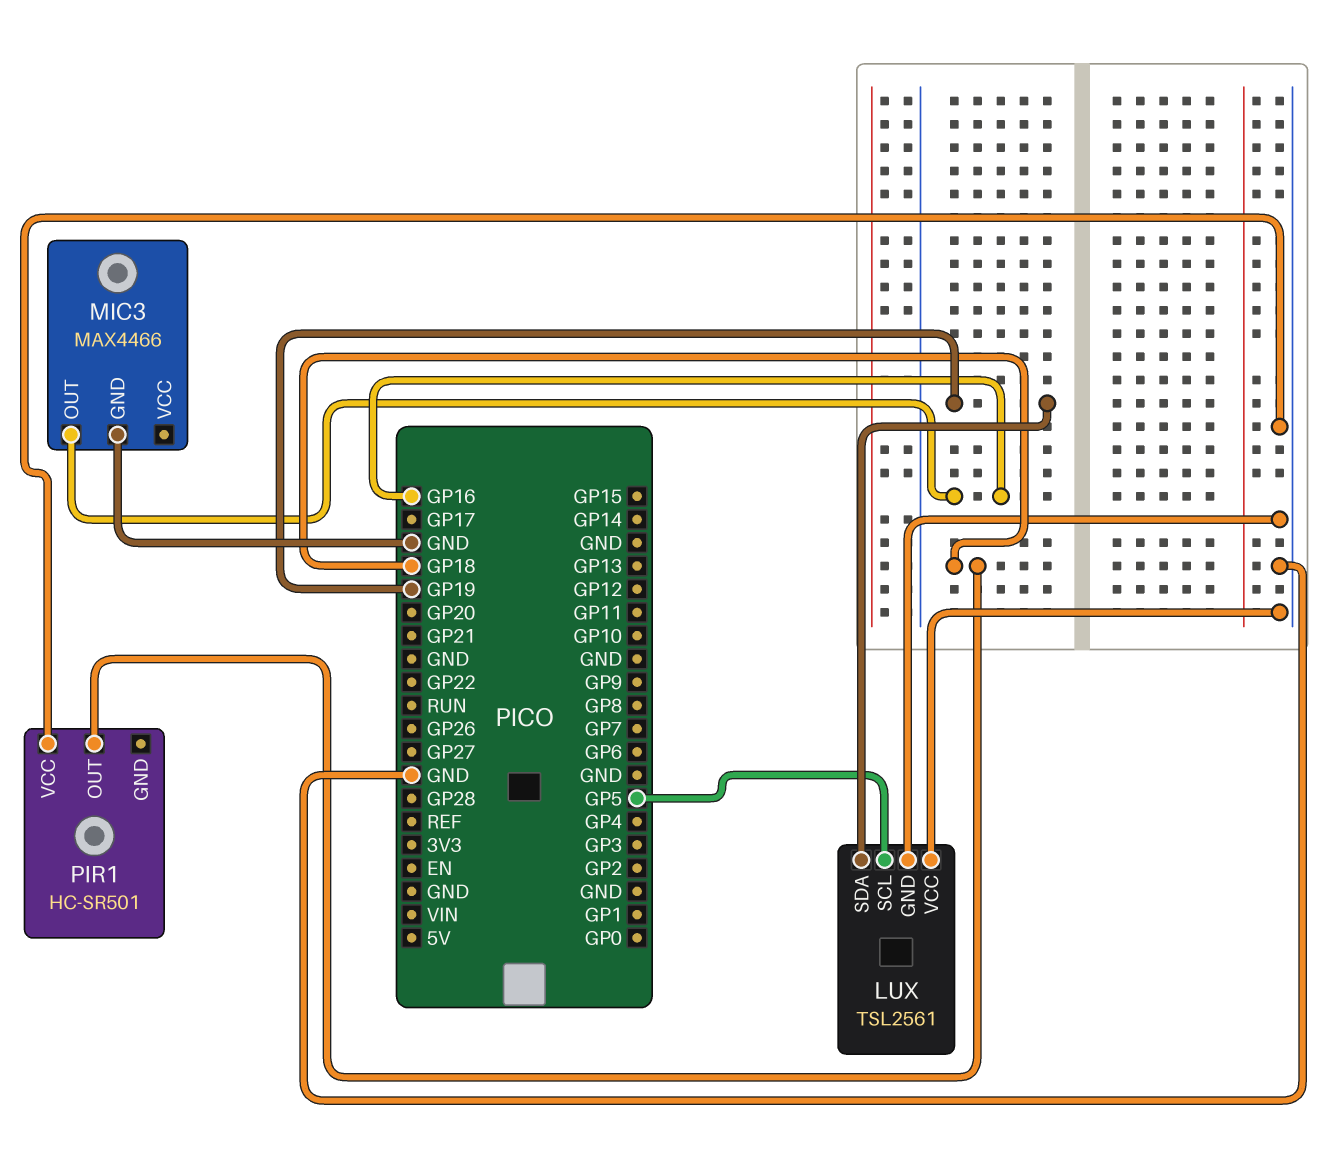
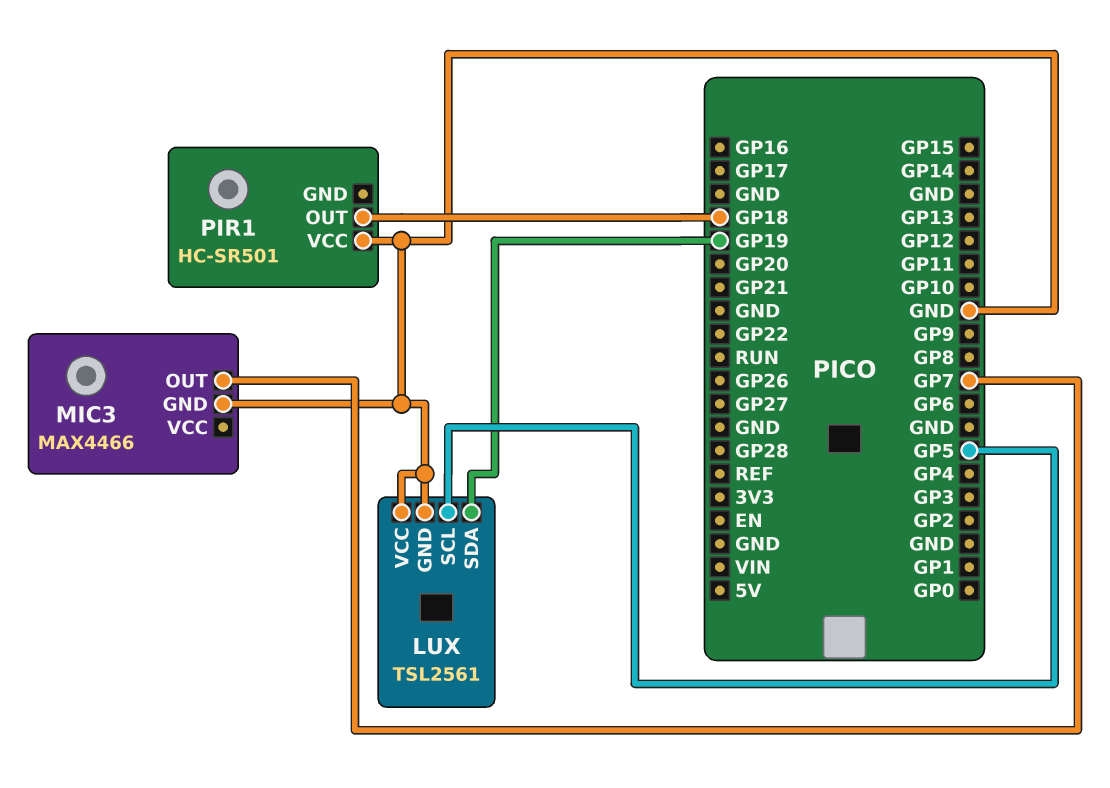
MIC3 pin OUT: GP16 -> GP7

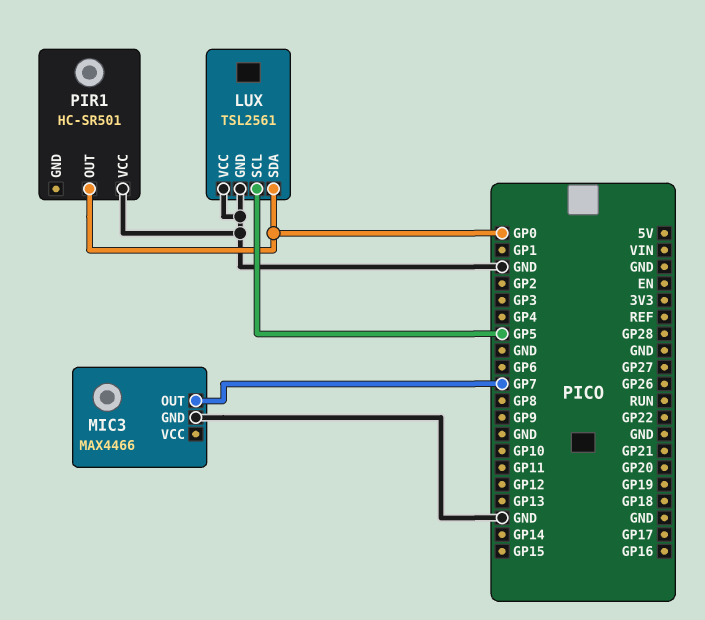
LUX pin SDA: GP19 -> GP0
PIR1 pin OUT: GP18 -> GP0

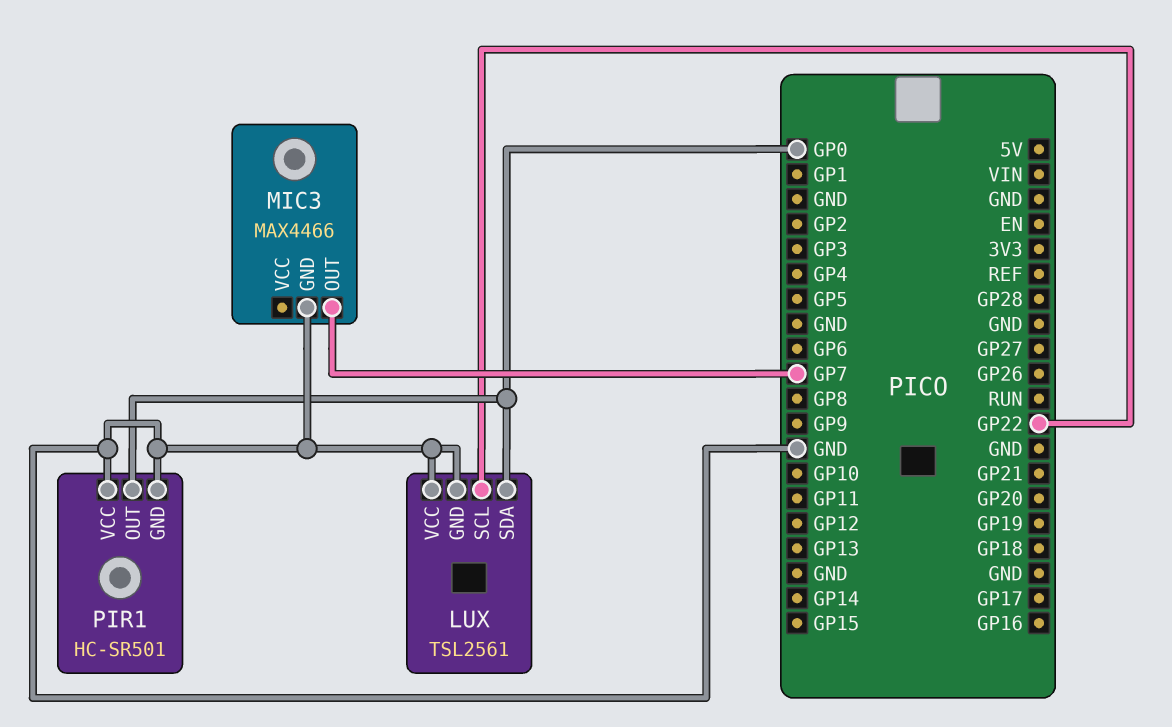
LUX pin SCL: GP5 -> GP22
PIR1 pin GND: none -> GND

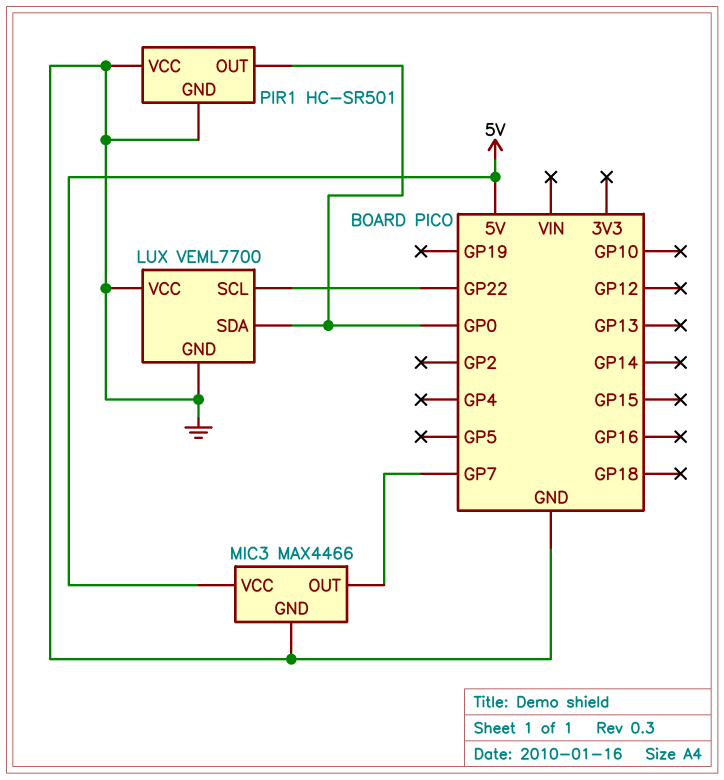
LUX: TSL2561 -> VEML7700
MIC3 pin VCC: none -> 5V

